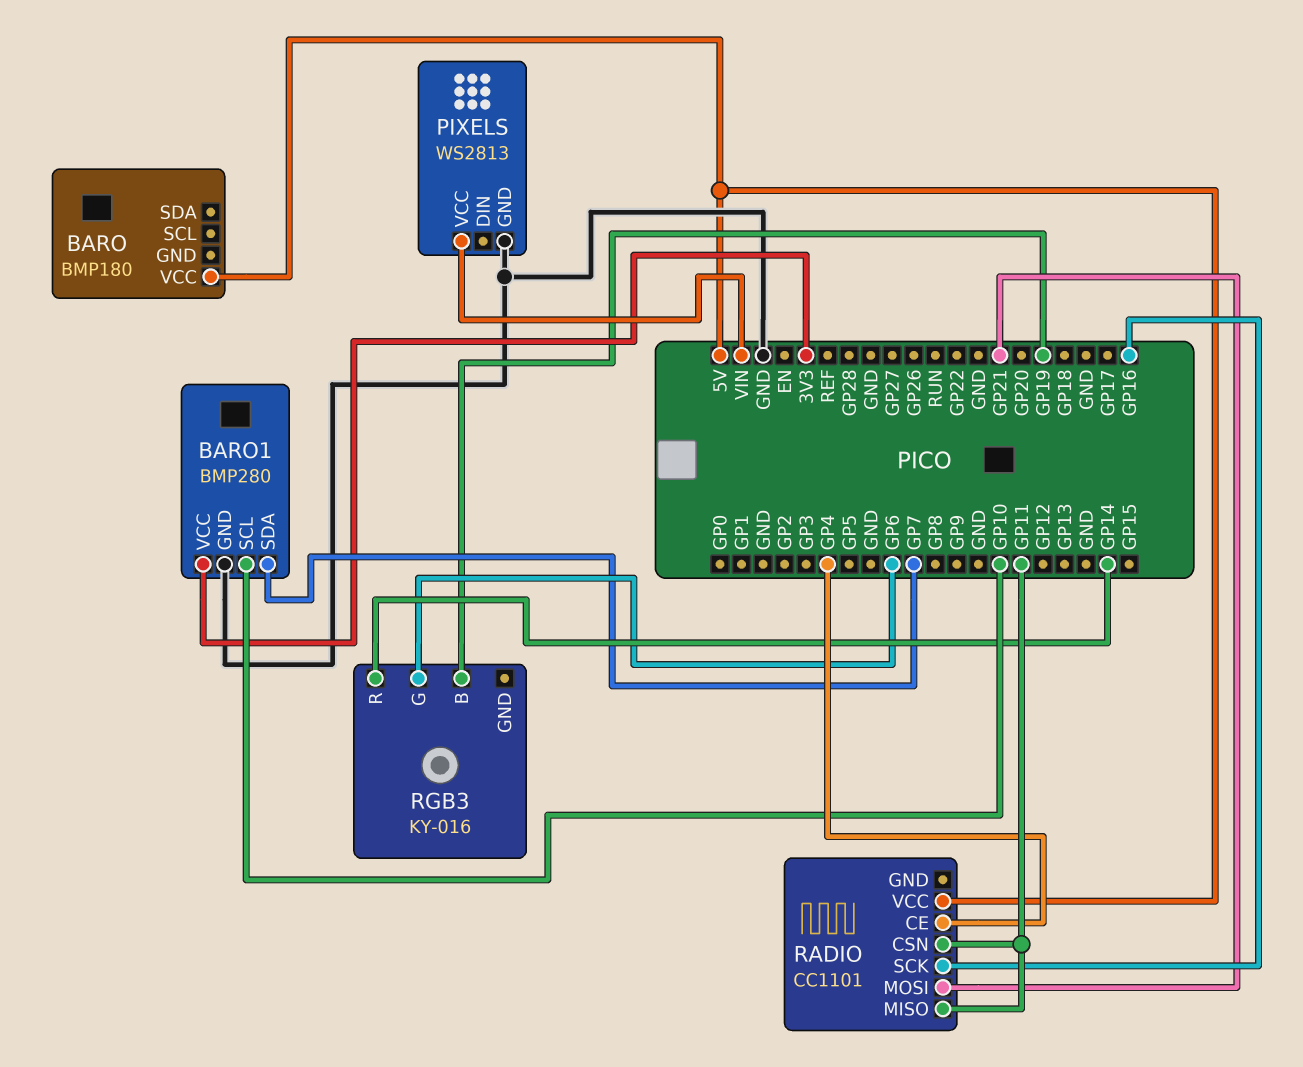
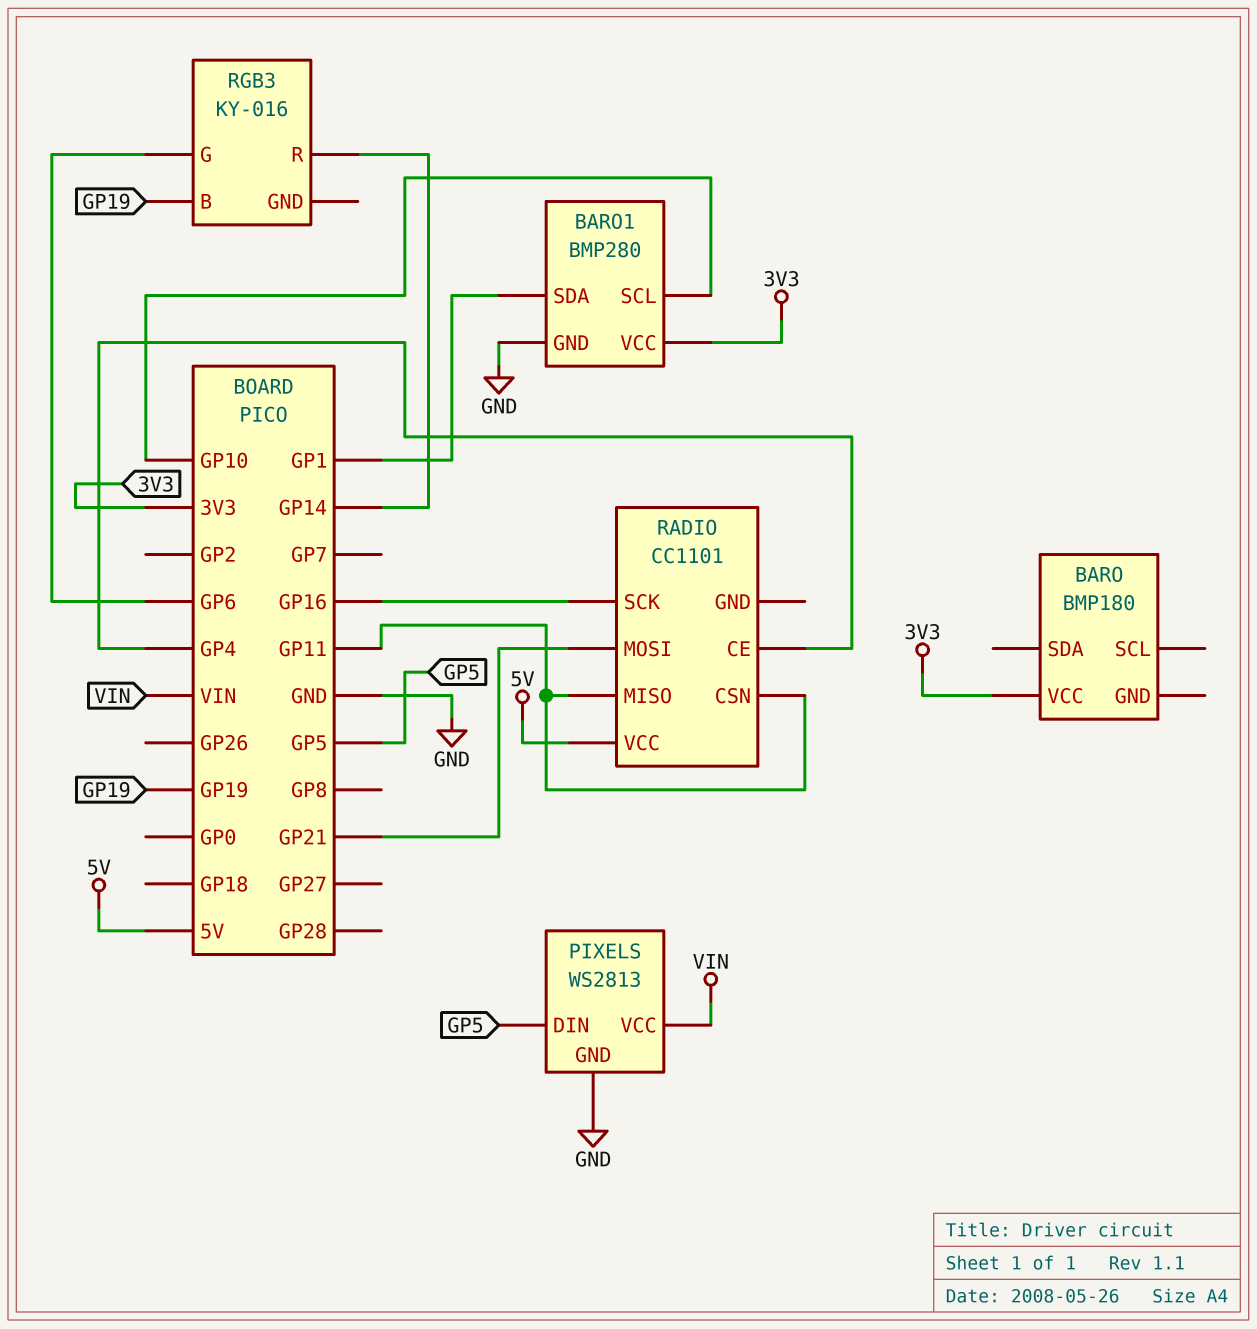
BARO pin VCC: 5V -> 3V3
BARO1 pin SDA: GP7 -> GP1
PIXELS pin DIN: none -> GP5

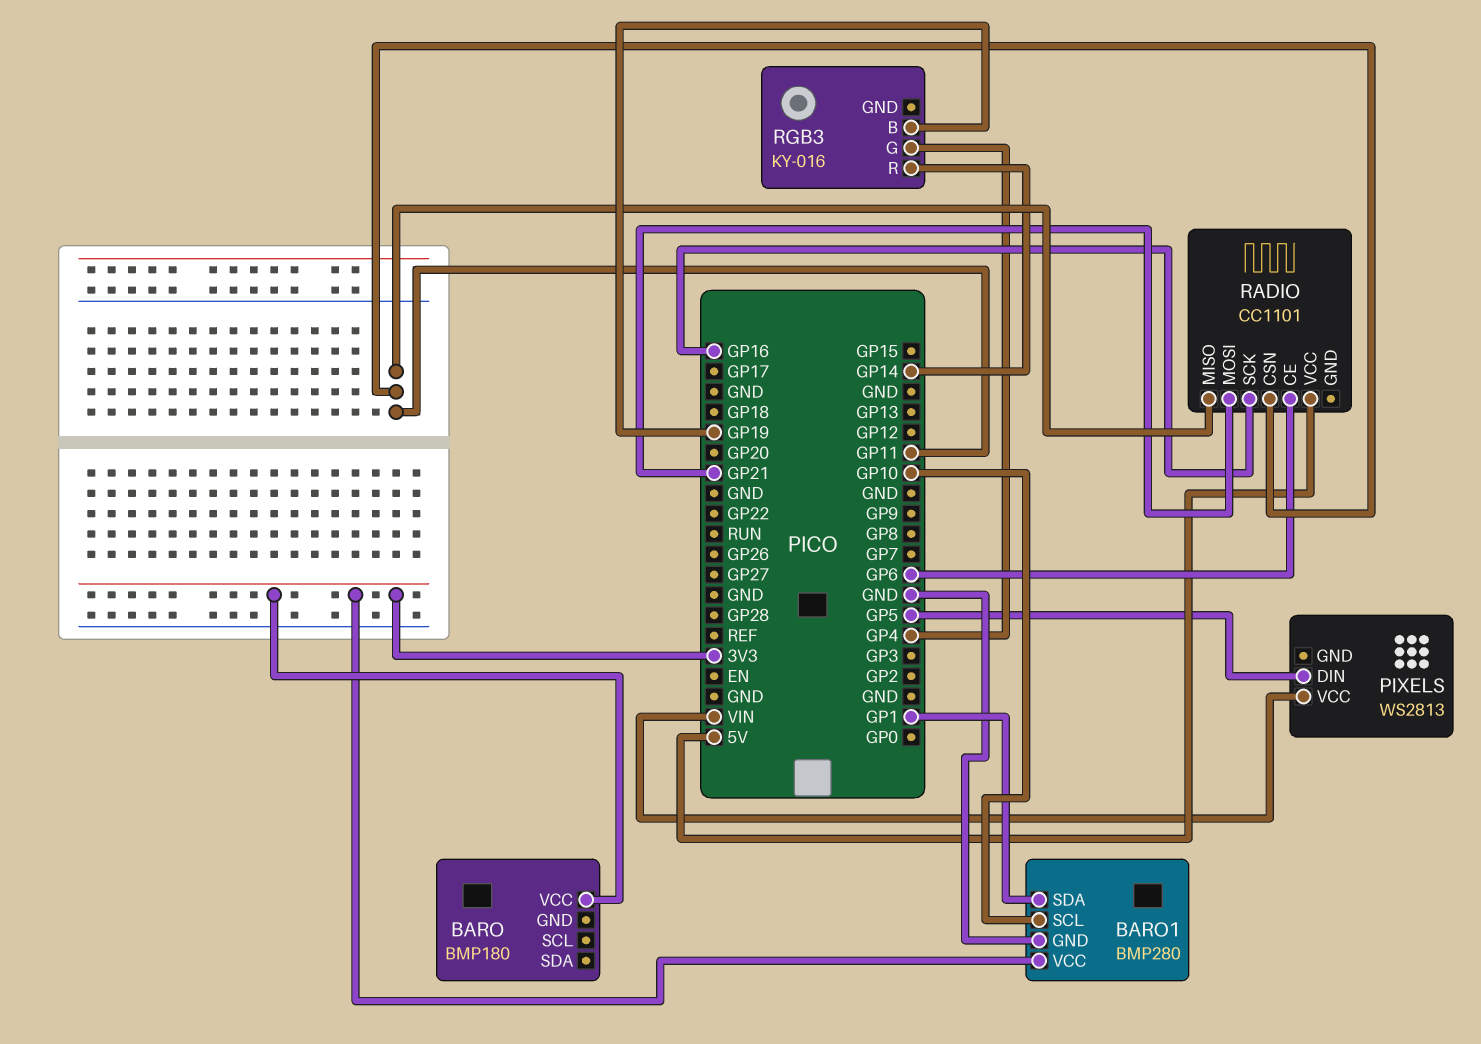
PIXELS pin GND: GND -> none
RADIO pin CE: GP4 -> GP6
RGB3 pin G: GP6 -> GP4

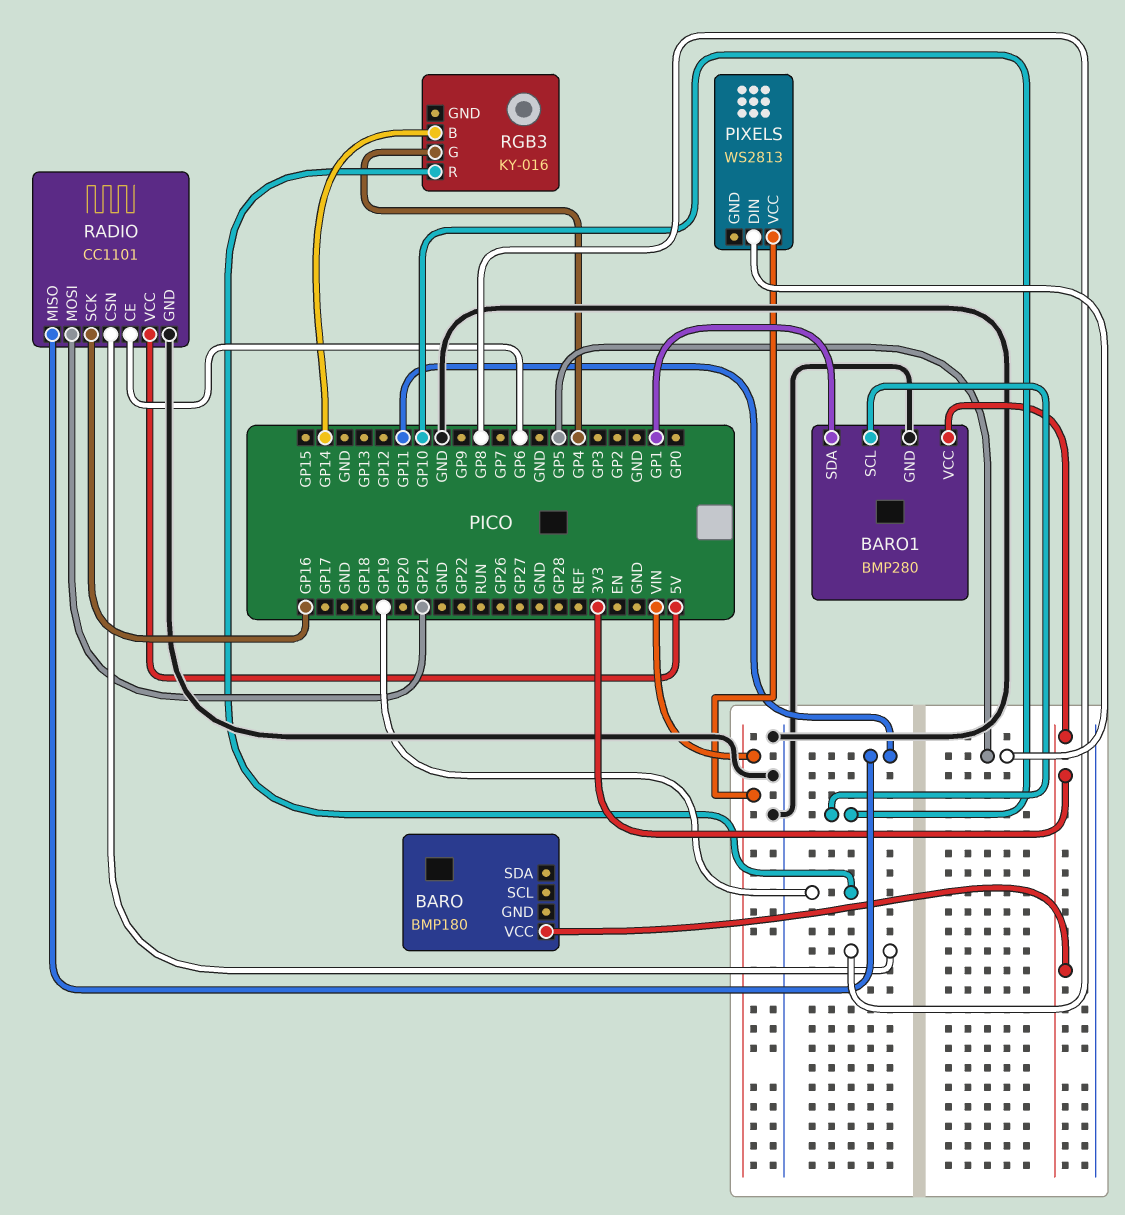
RADIO pin CSN: GP11 -> GP8
RADIO pin GND: none -> GND
RGB3 pin B: GP19 -> GP14
RGB3 pin R: GP14 -> GP19

